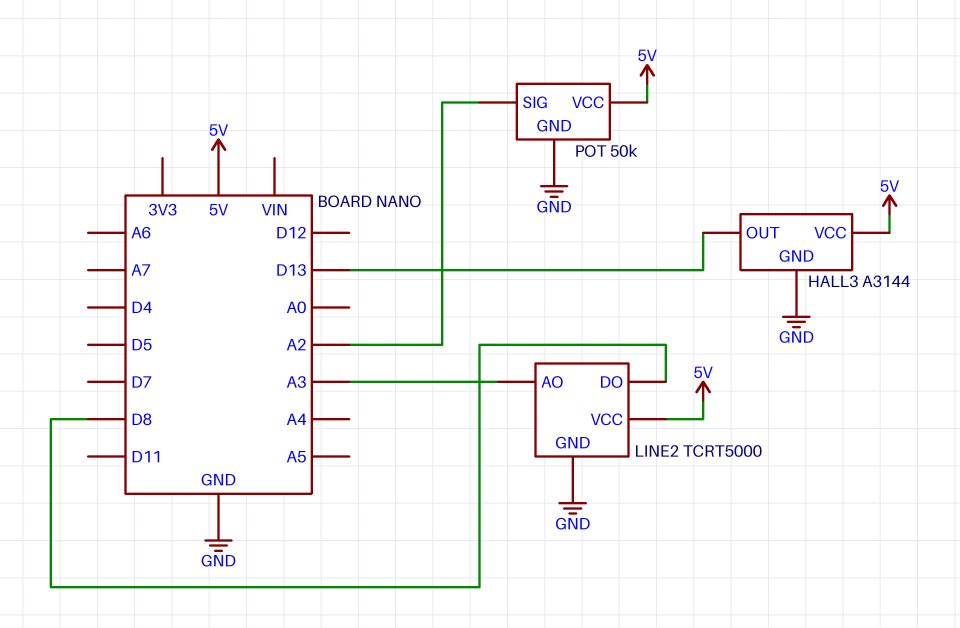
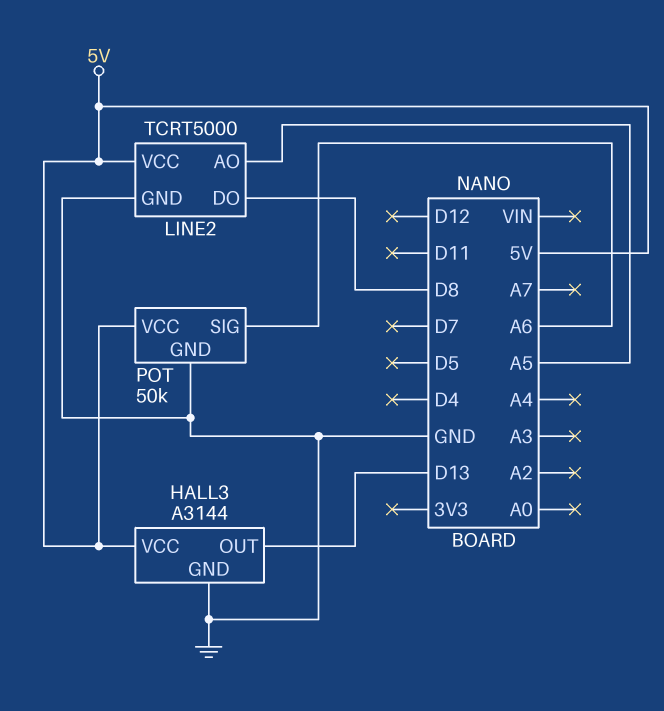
LINE2 pin AO: A3 -> A5
POT pin SIG: A2 -> A6

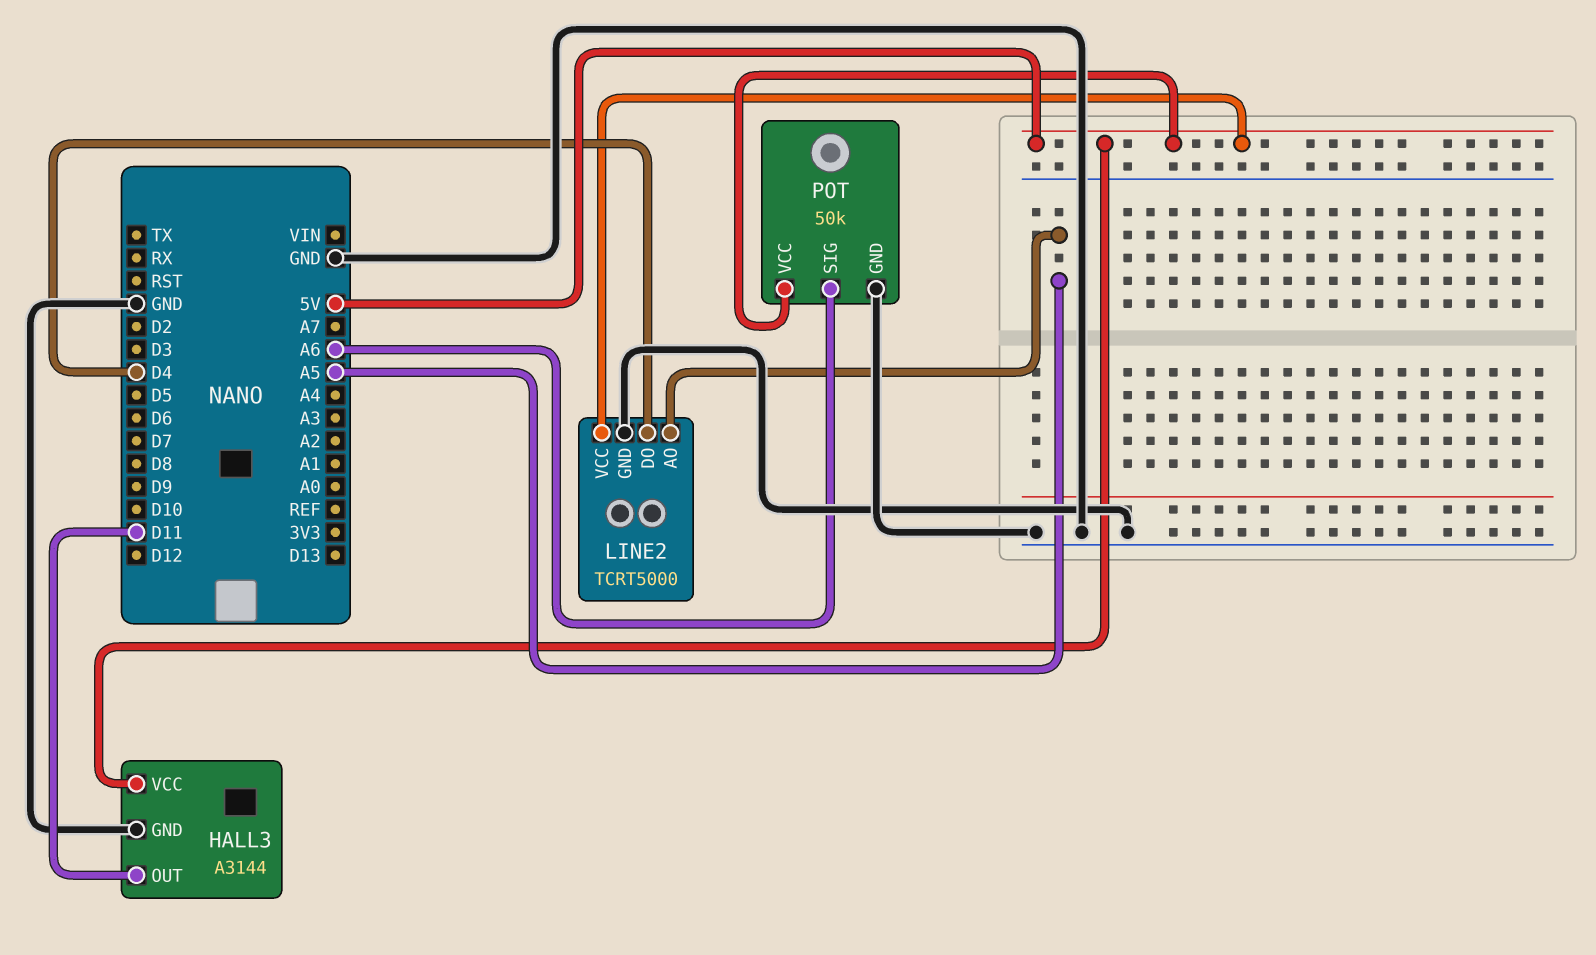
HALL3 pin OUT: D13 -> D11
LINE2 pin DO: D8 -> D4

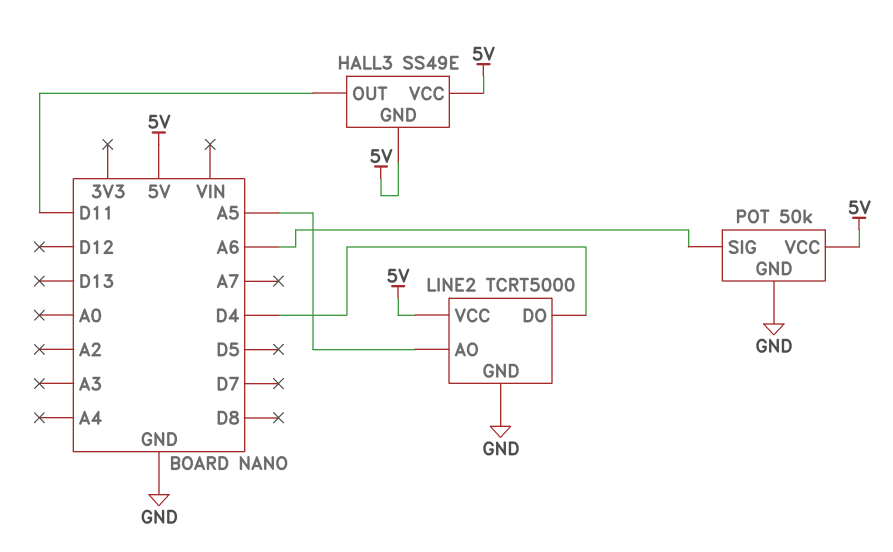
HALL3: A3144 -> SS49E
HALL3 pin GND: GND -> 5V

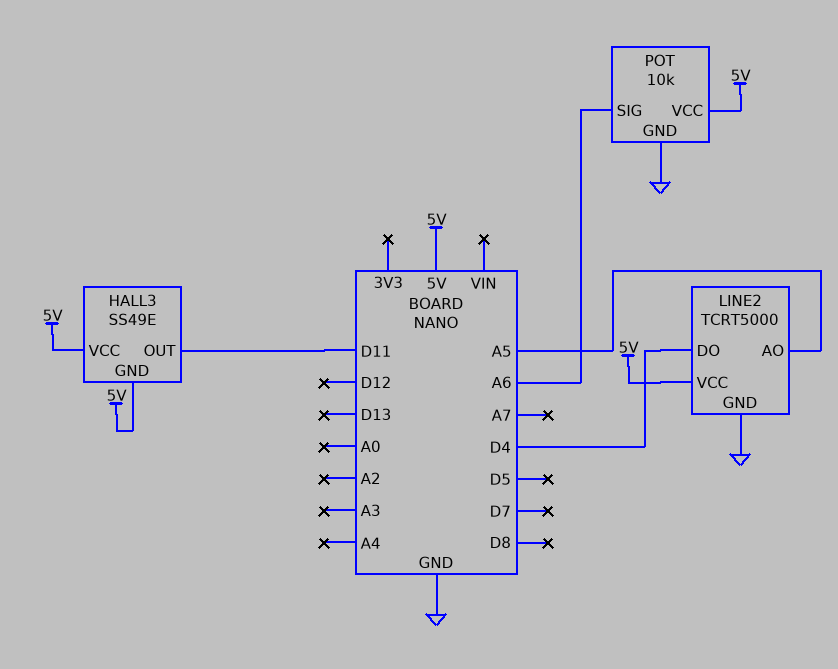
POT: 50k -> 10k

